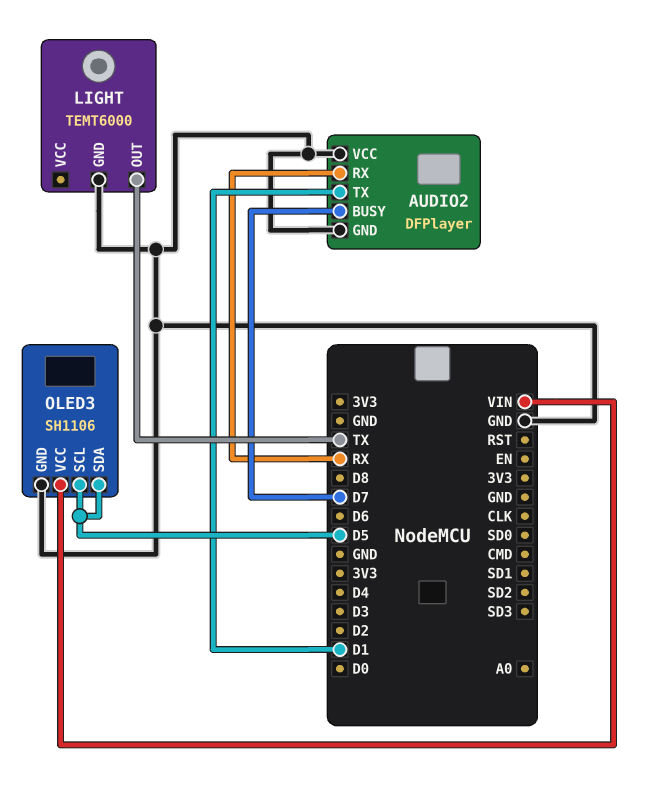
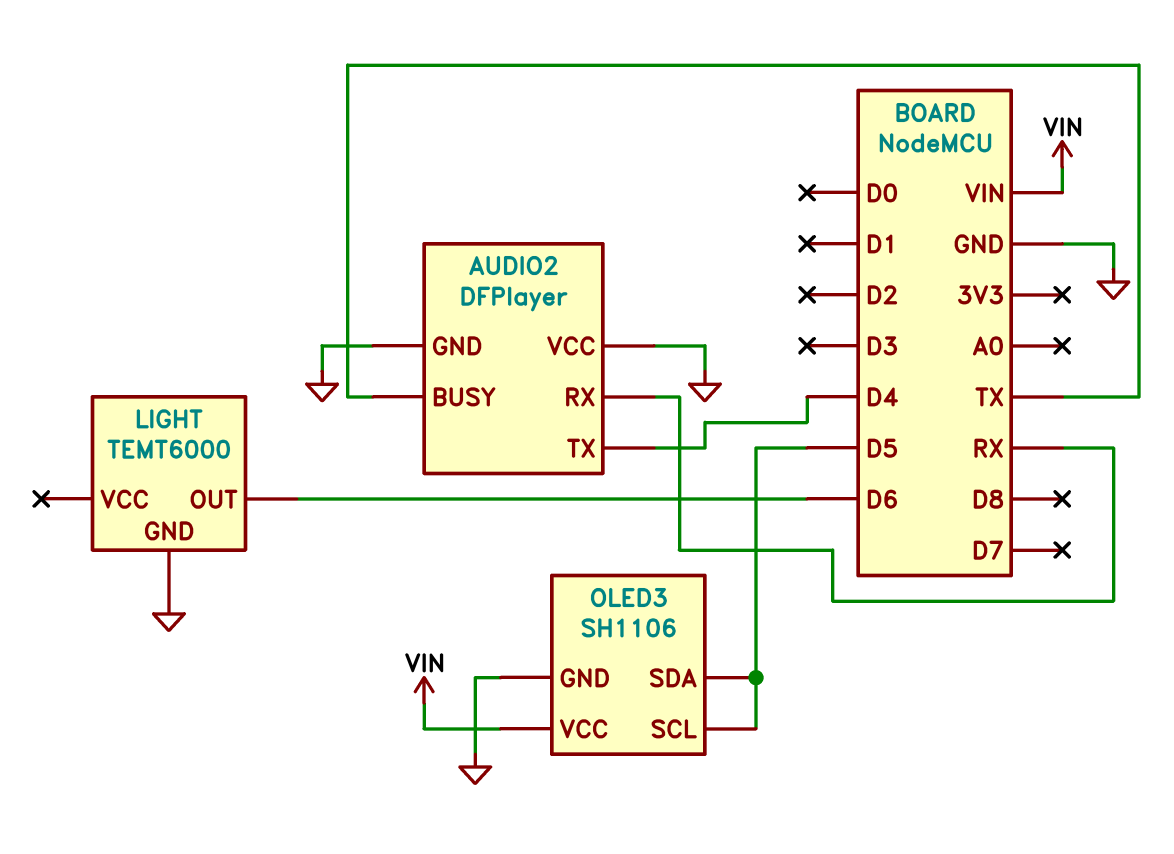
AUDIO2 pin BUSY: D7 -> TX
AUDIO2 pin TX: D1 -> D4
LIGHT pin OUT: TX -> D6

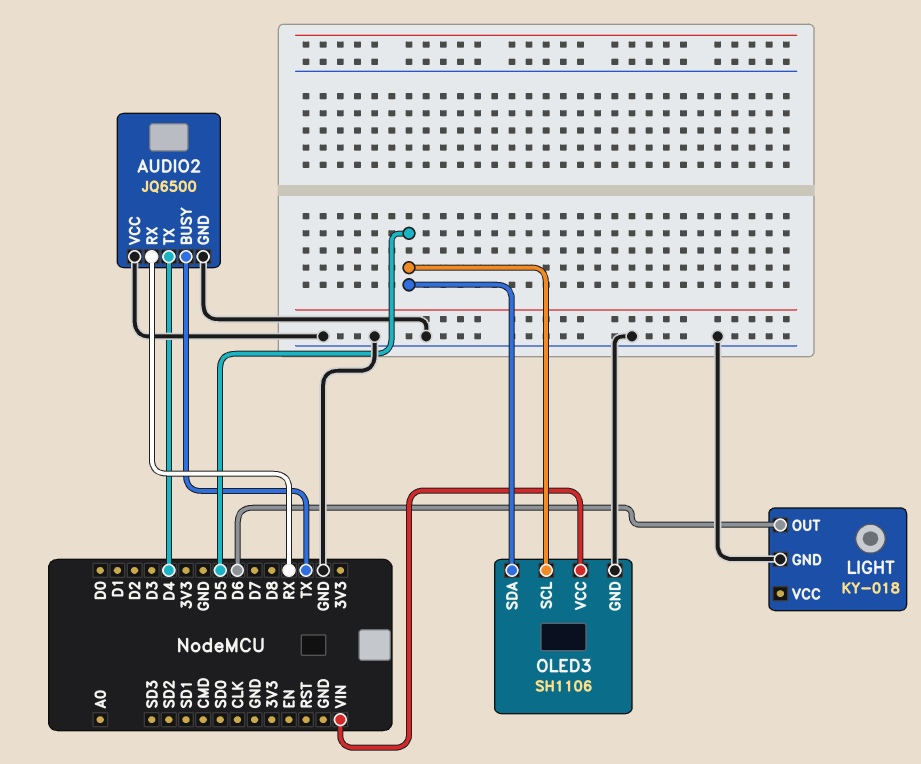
AUDIO2: DFPlayer -> JQ6500
LIGHT: TEMT6000 -> KY-018

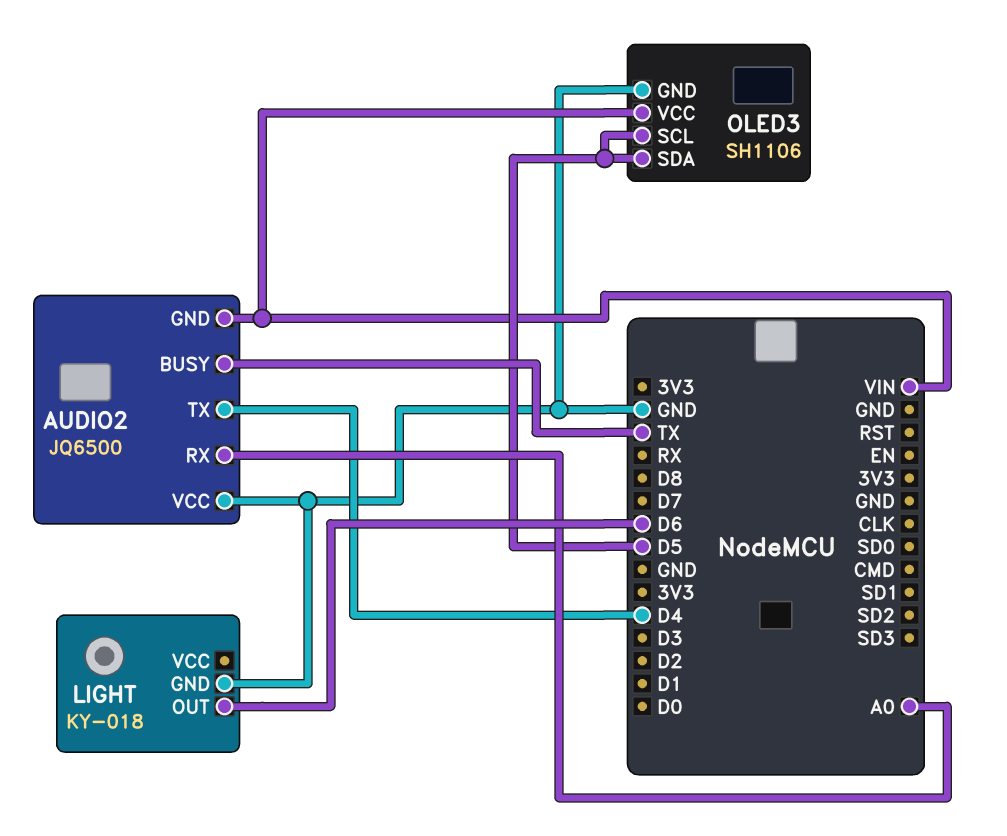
AUDIO2 pin GND: GND -> VIN
AUDIO2 pin RX: RX -> A0

